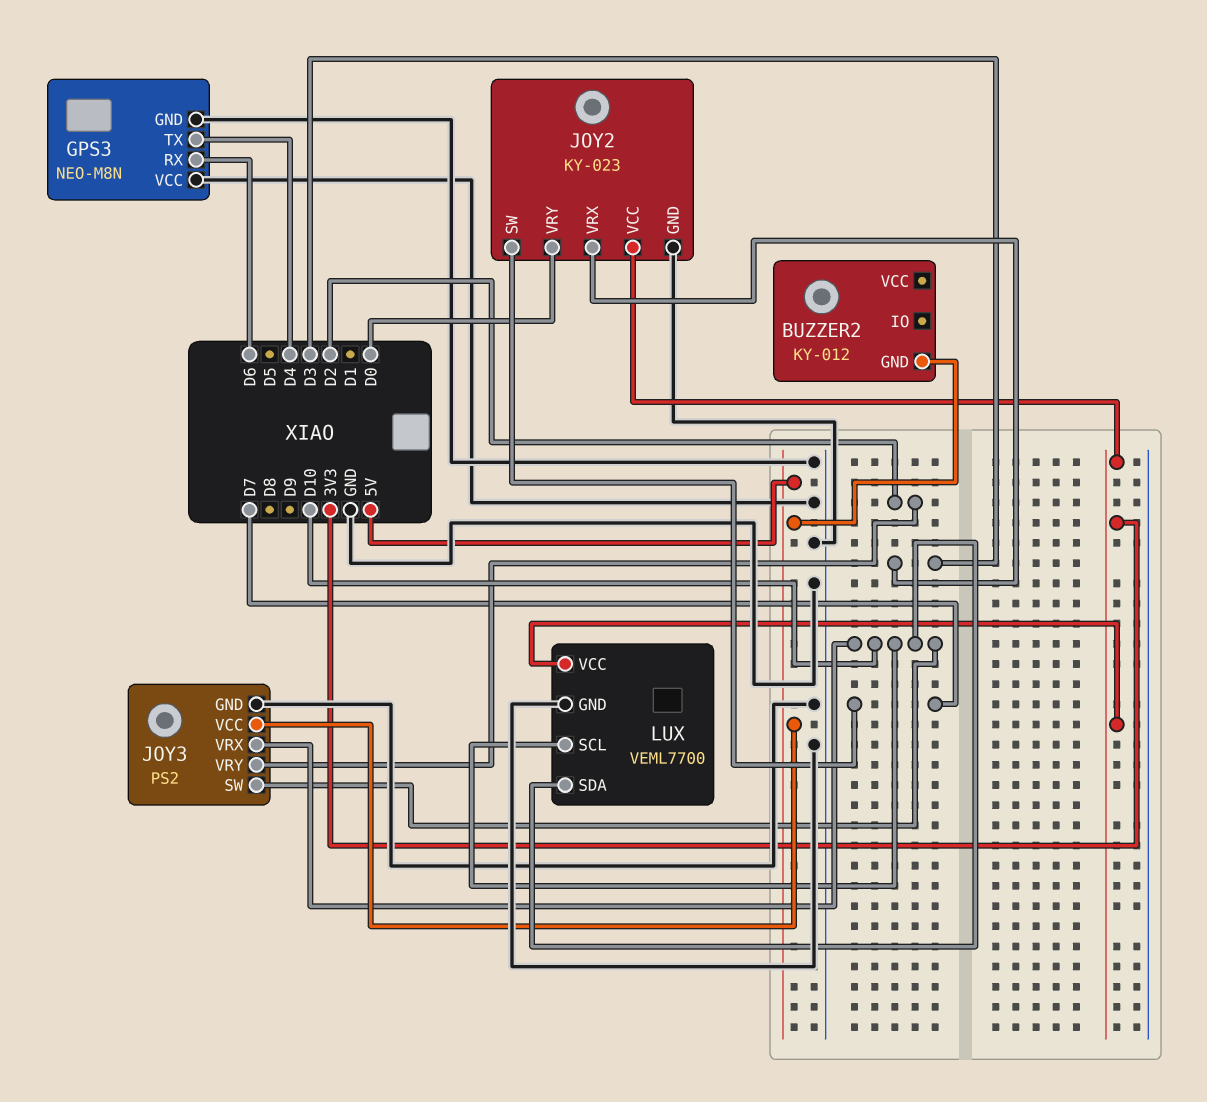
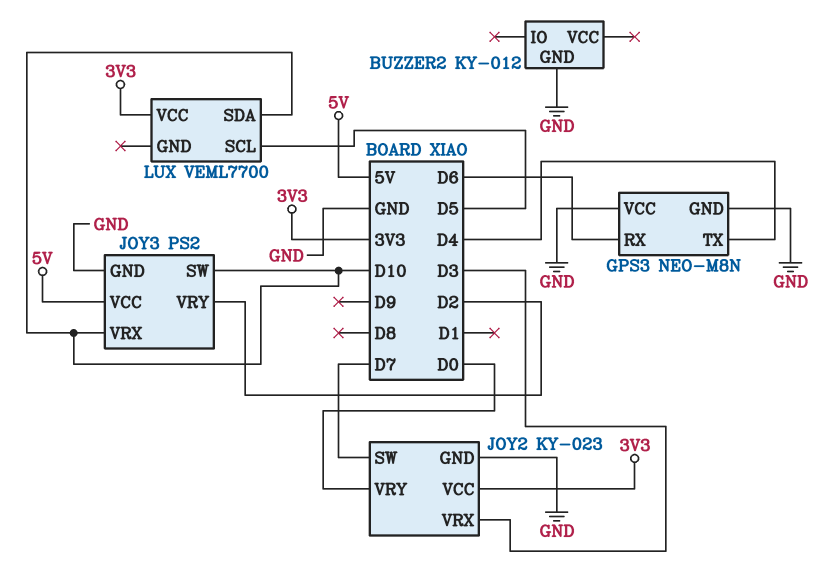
BUZZER2 pin GND: 5V -> GND
LUX pin GND: GND -> none
LUX pin SCL: D10 -> D5

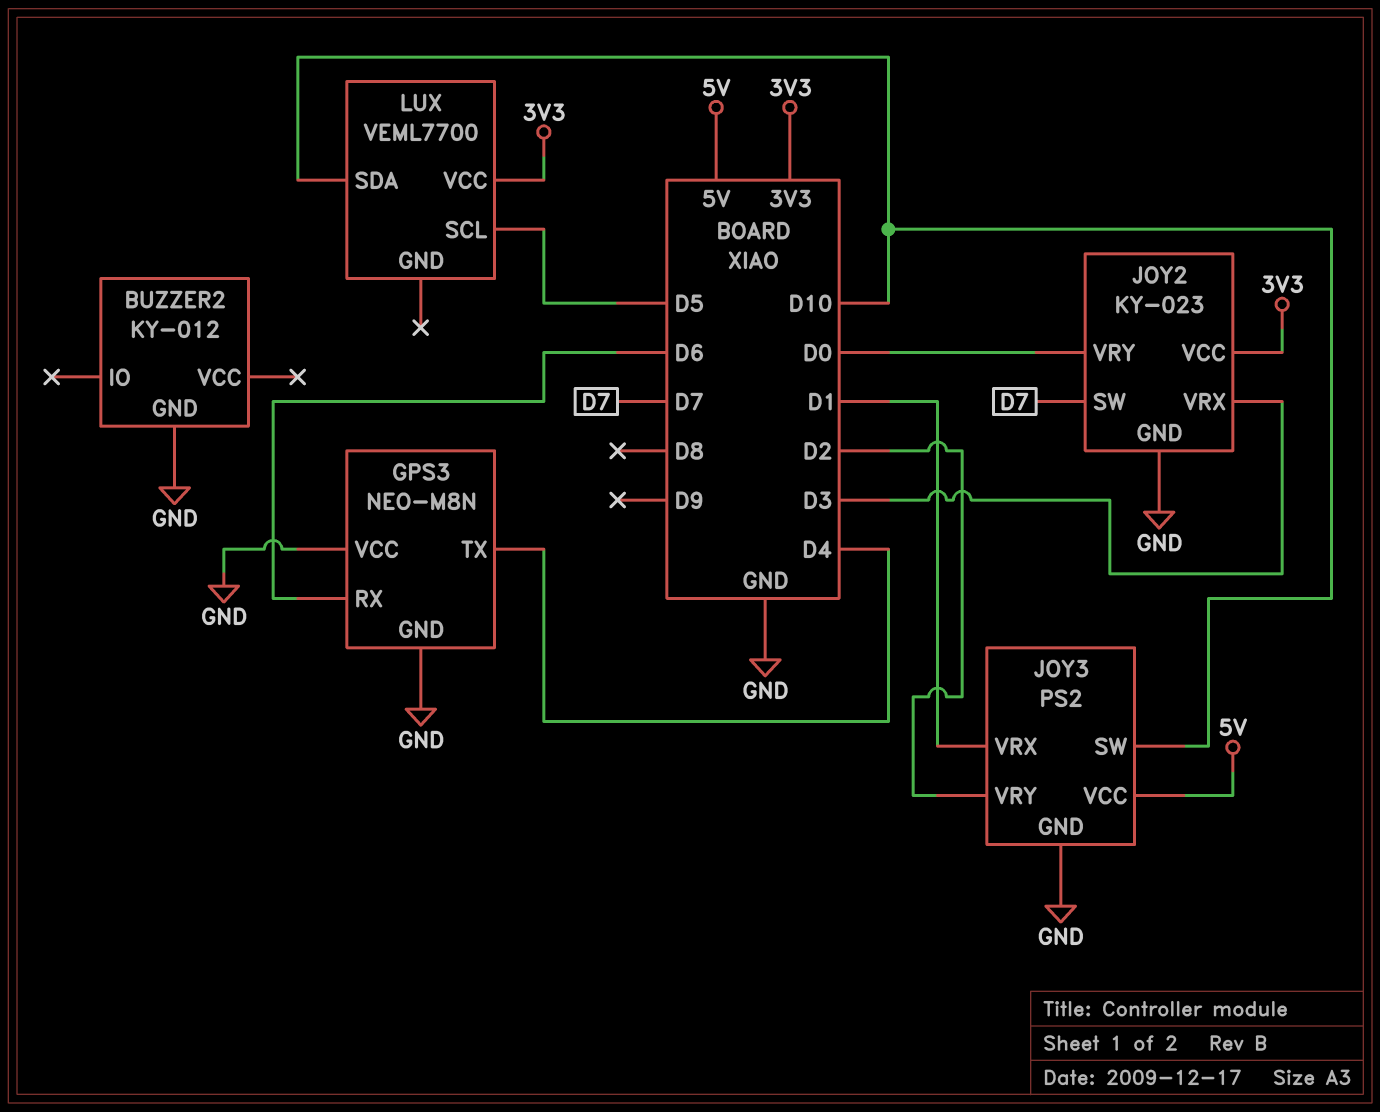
JOY3 pin VRX: D10 -> D1

